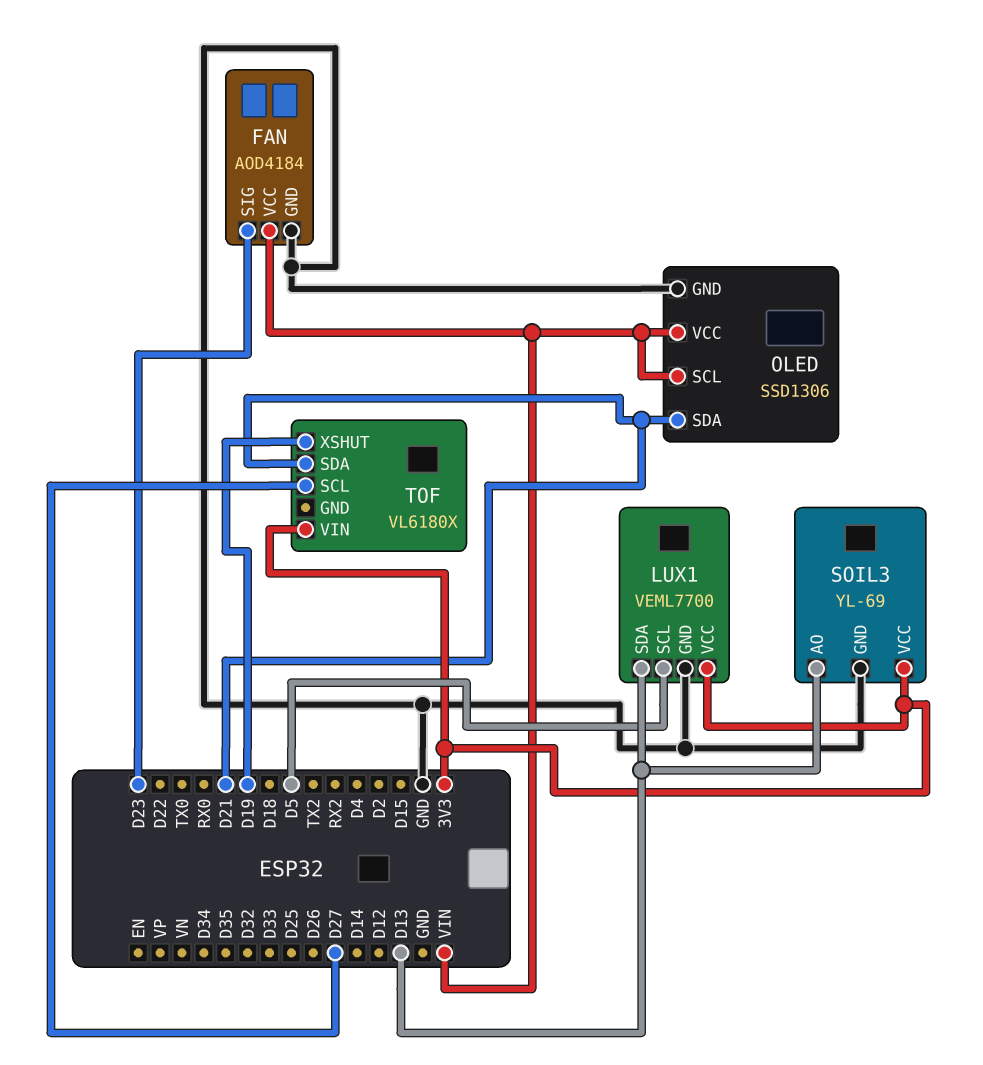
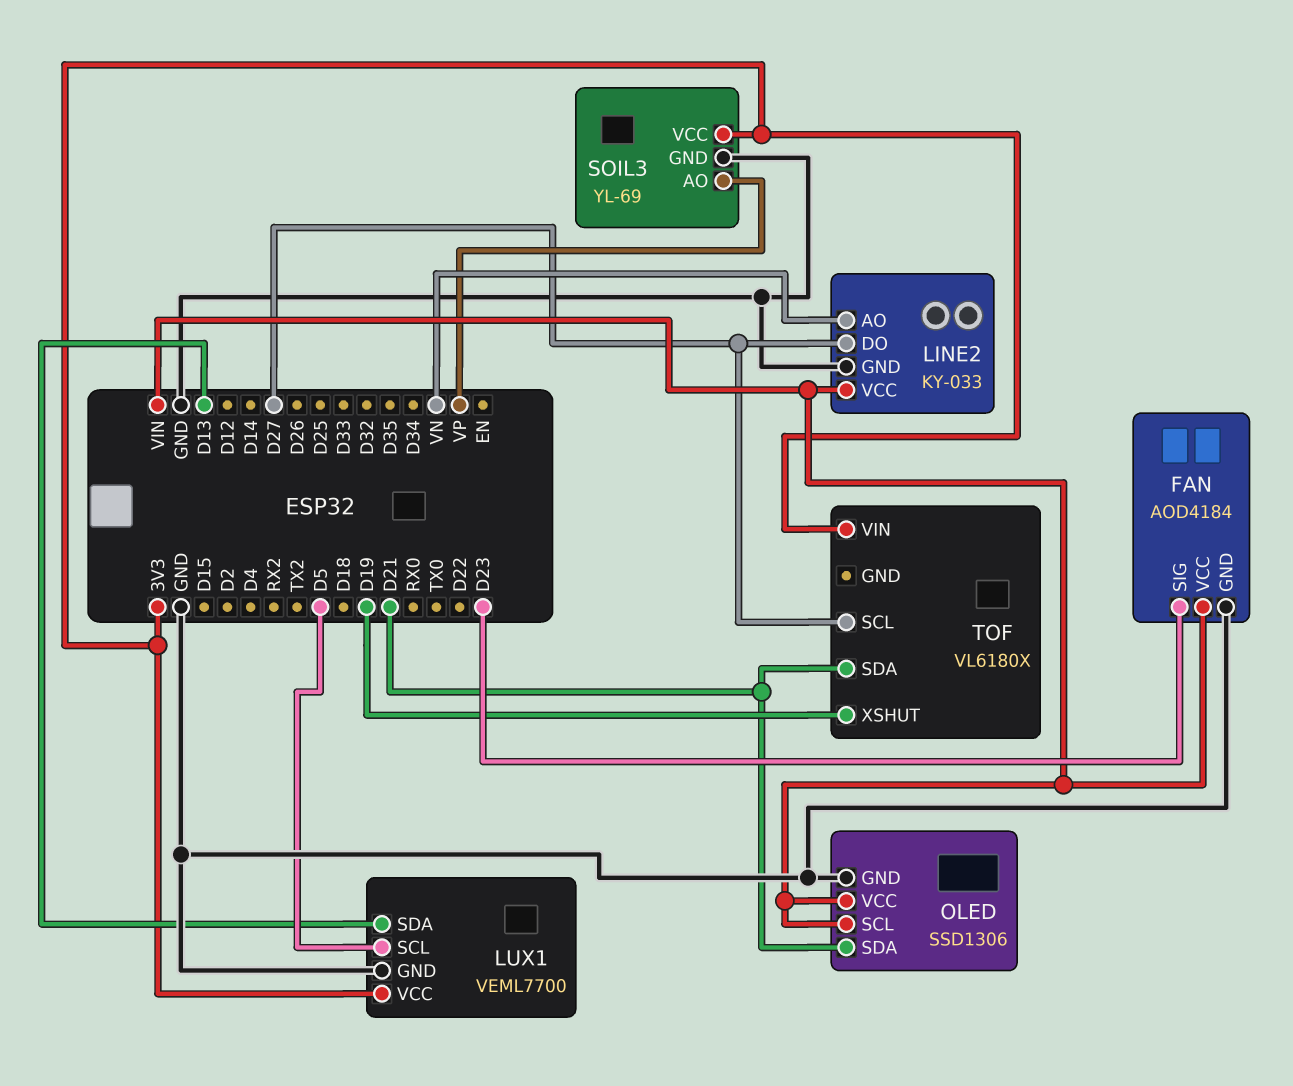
LINE2: none -> KY-033
LINE2 pin AO: none -> VN
LINE2 pin DO: none -> D27
LINE2 pin GND: none -> GND
LINE2 pin VCC: none -> VIN
SOIL3 pin AO: D13 -> VP

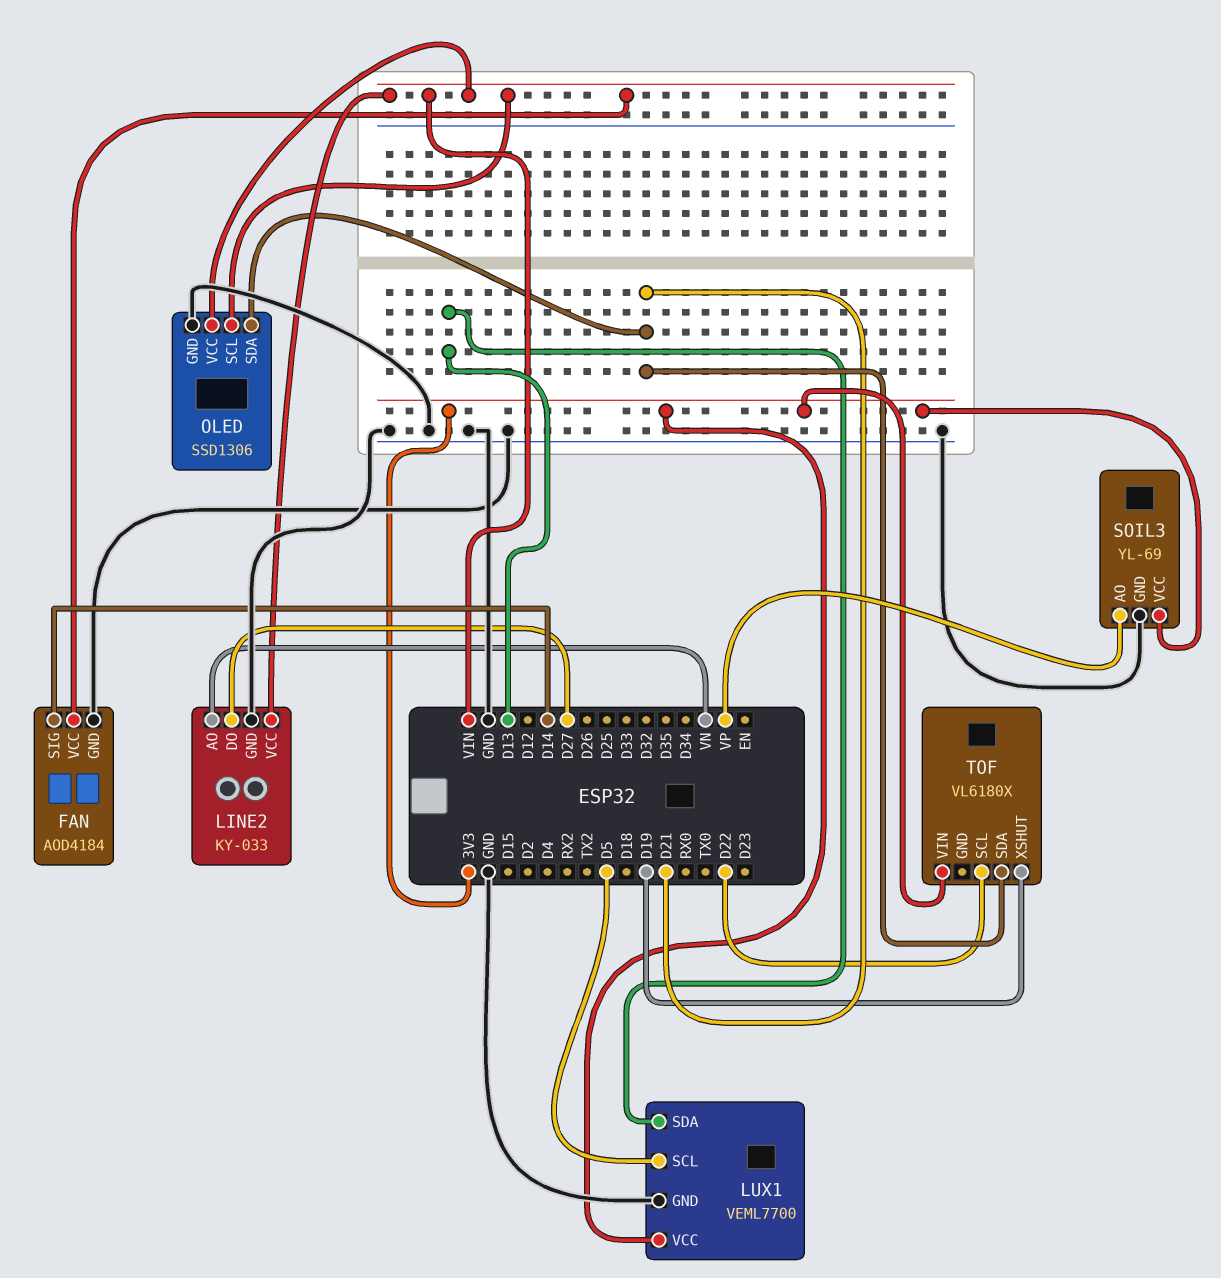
FAN pin SIG: D23 -> D14
TOF pin SCL: D27 -> D22

